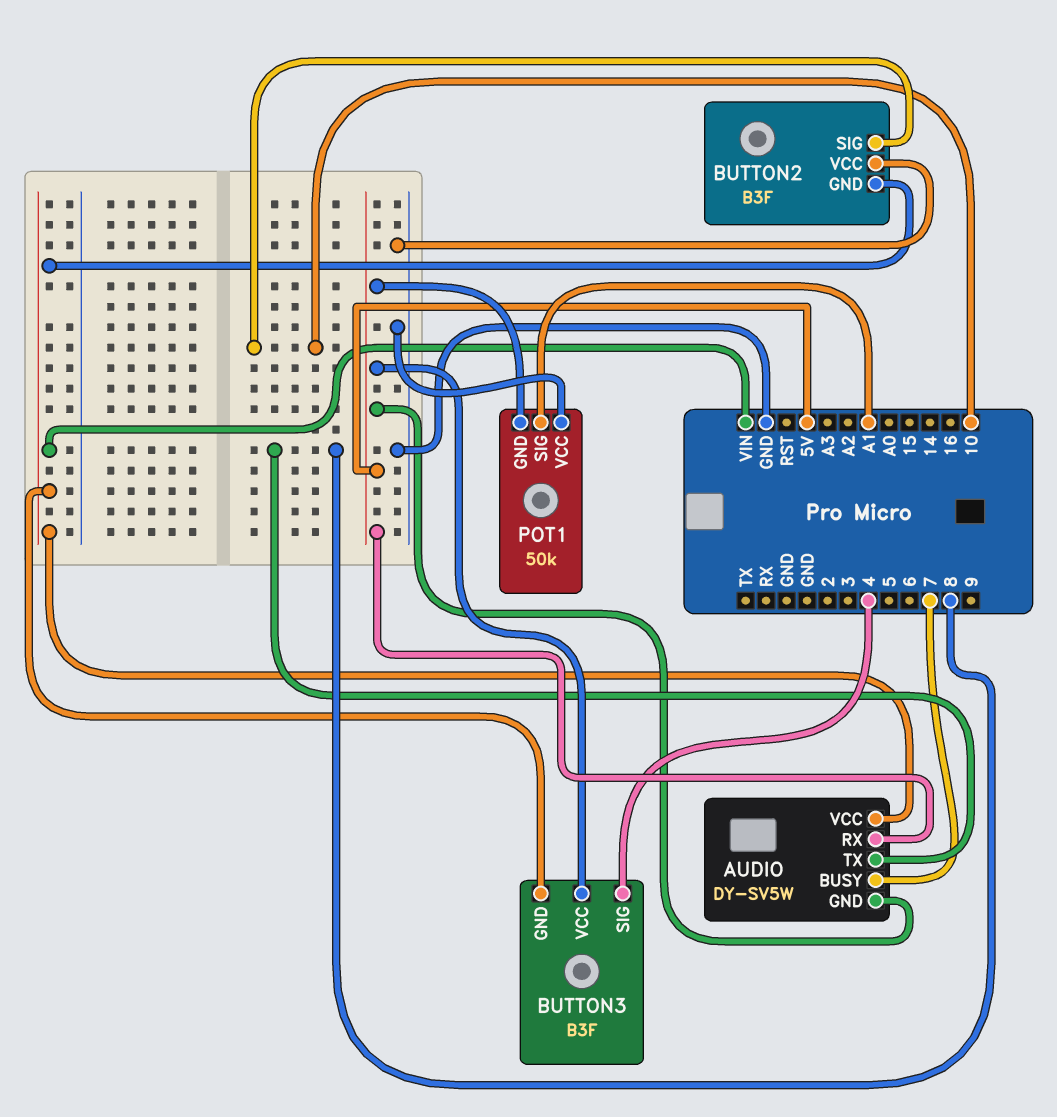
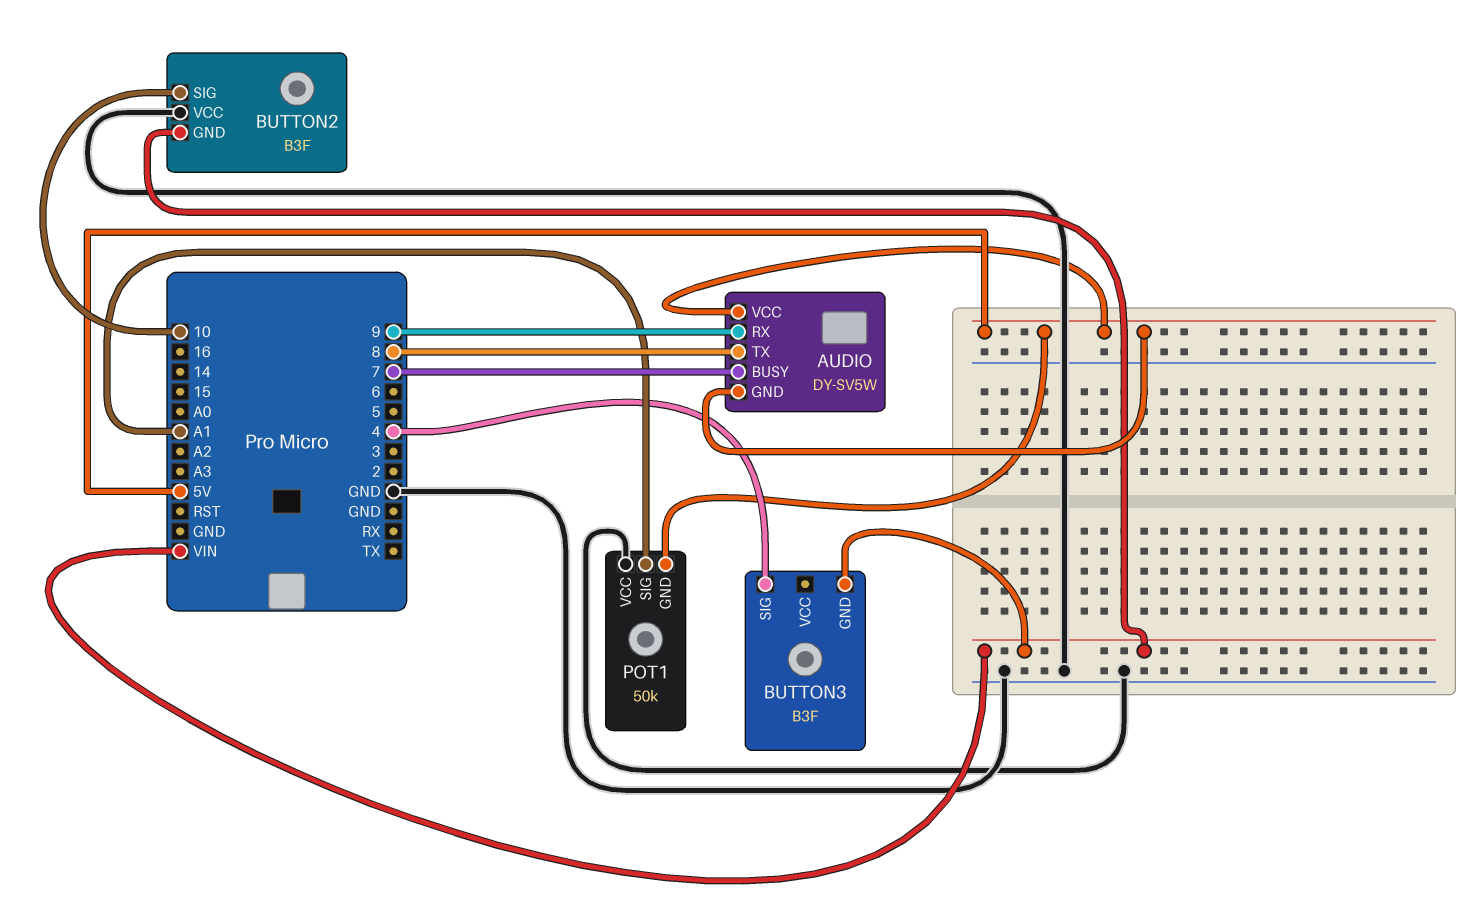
AUDIO pin RX: 5V -> 9
AUDIO pin VCC: VIN -> 5V
BUTTON3 pin VCC: 5V -> none

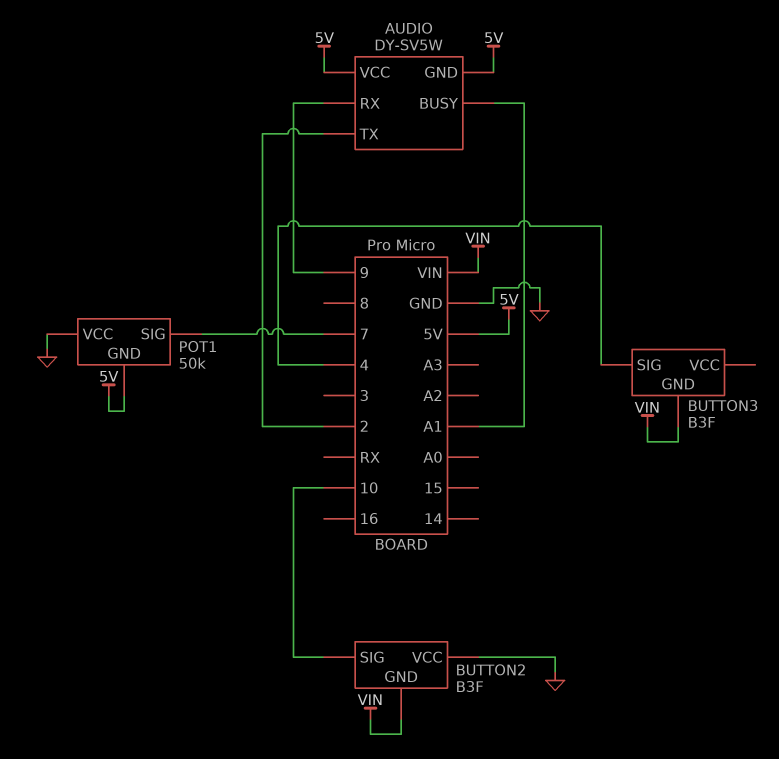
AUDIO pin BUSY: 7 -> A1
AUDIO pin TX: 8 -> 2
POT1 pin SIG: A1 -> 7

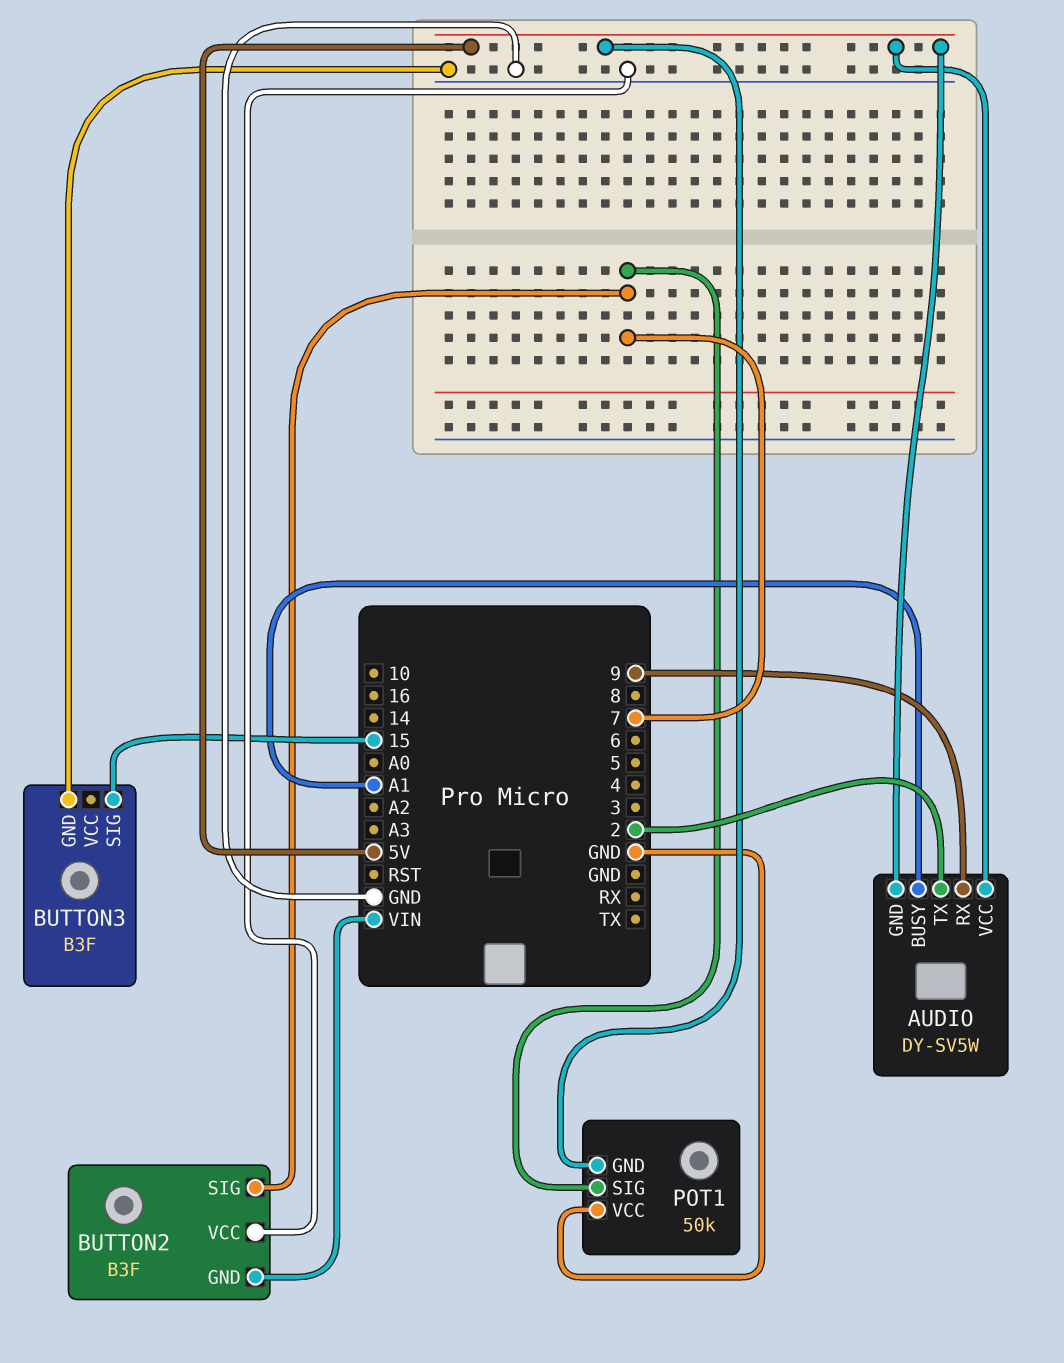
BUTTON2 pin SIG: 10 -> 7
BUTTON3 pin GND: VIN -> GND
BUTTON3 pin SIG: 4 -> 15

